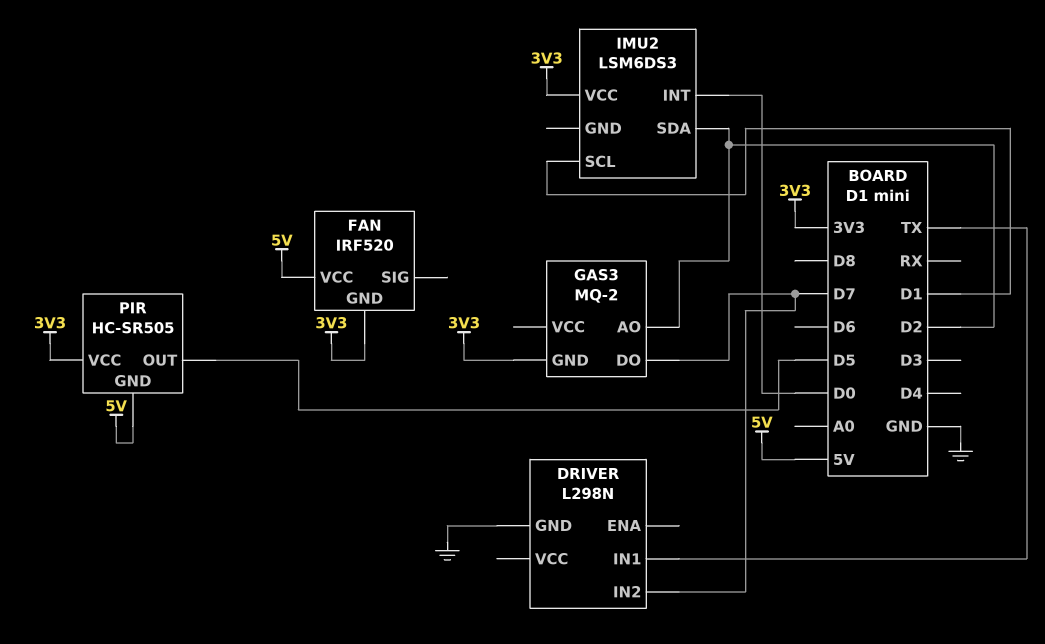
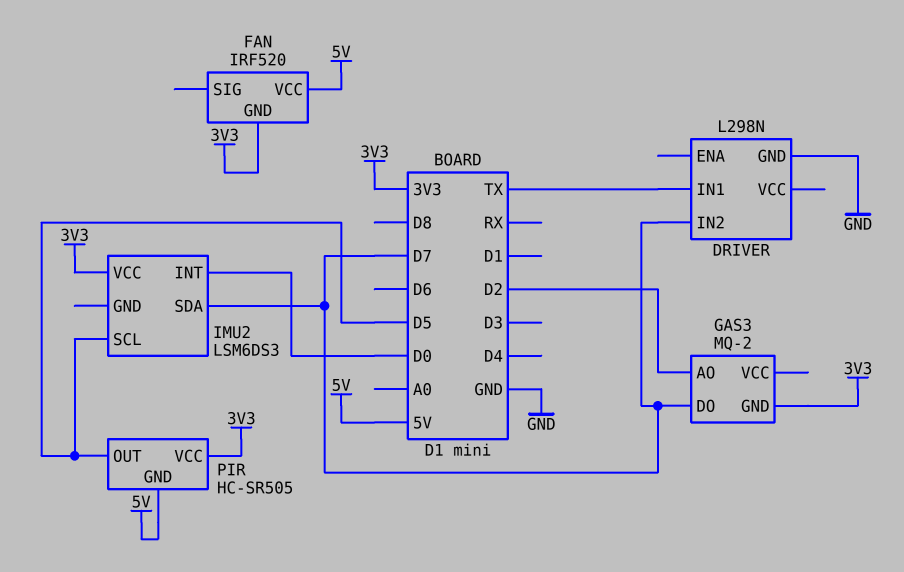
IMU2 pin SCL: D1 -> D5
IMU2 pin SDA: D2 -> D7

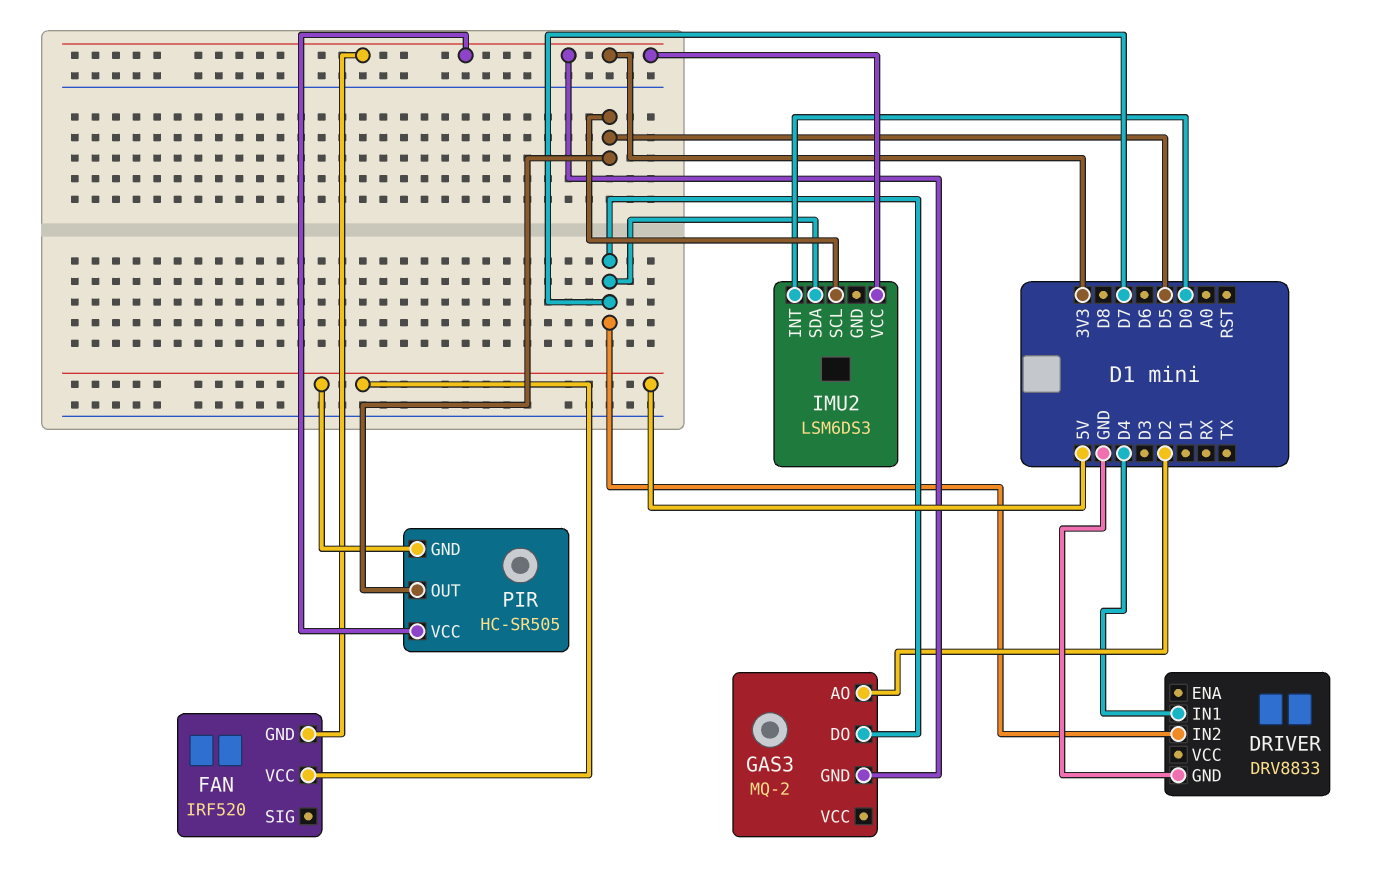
DRIVER: L298N -> DRV8833
DRIVER pin IN1: TX -> D4

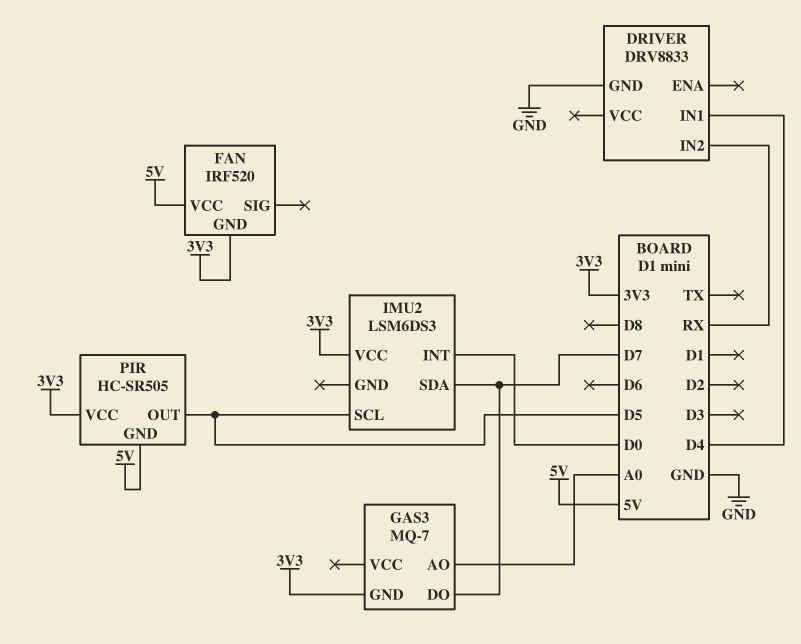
DRIVER pin IN2: D7 -> RX
GAS3: MQ-2 -> MQ-7
GAS3 pin AO: D2 -> A0

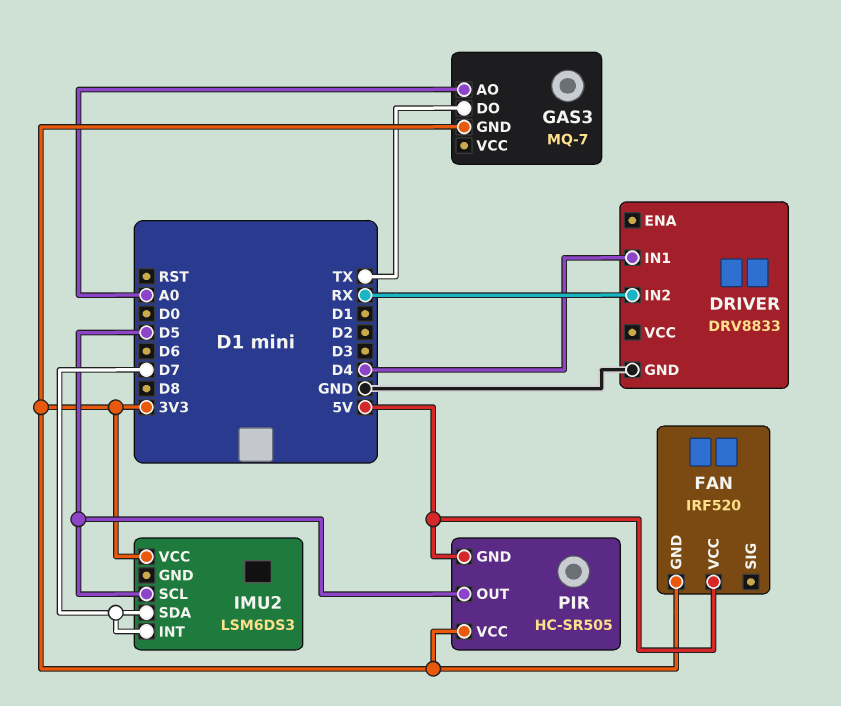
GAS3 pin DO: D7 -> TX
IMU2 pin INT: D0 -> D7

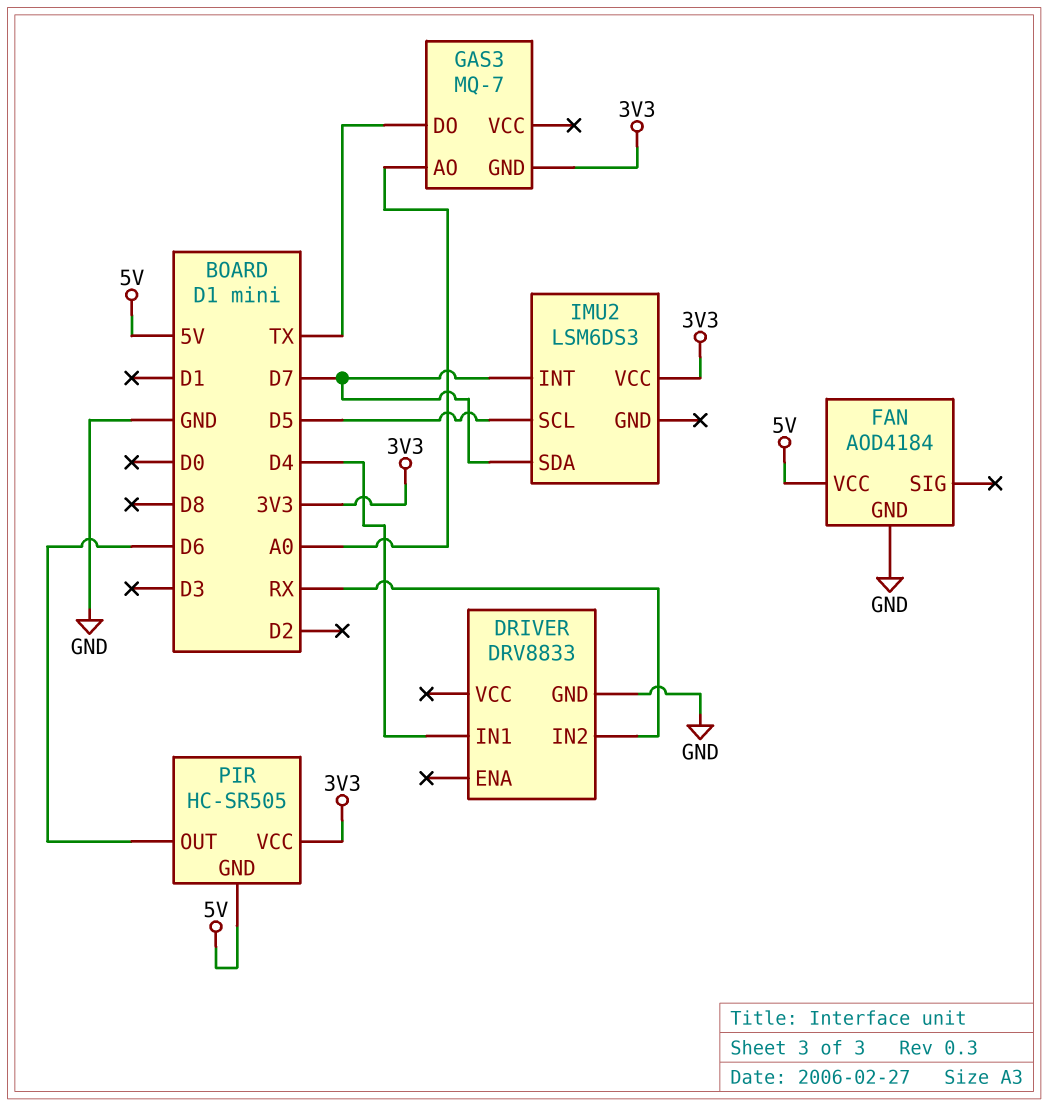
FAN: IRF520 -> AOD4184
FAN pin GND: 3V3 -> GND
PIR pin OUT: D5 -> D6

